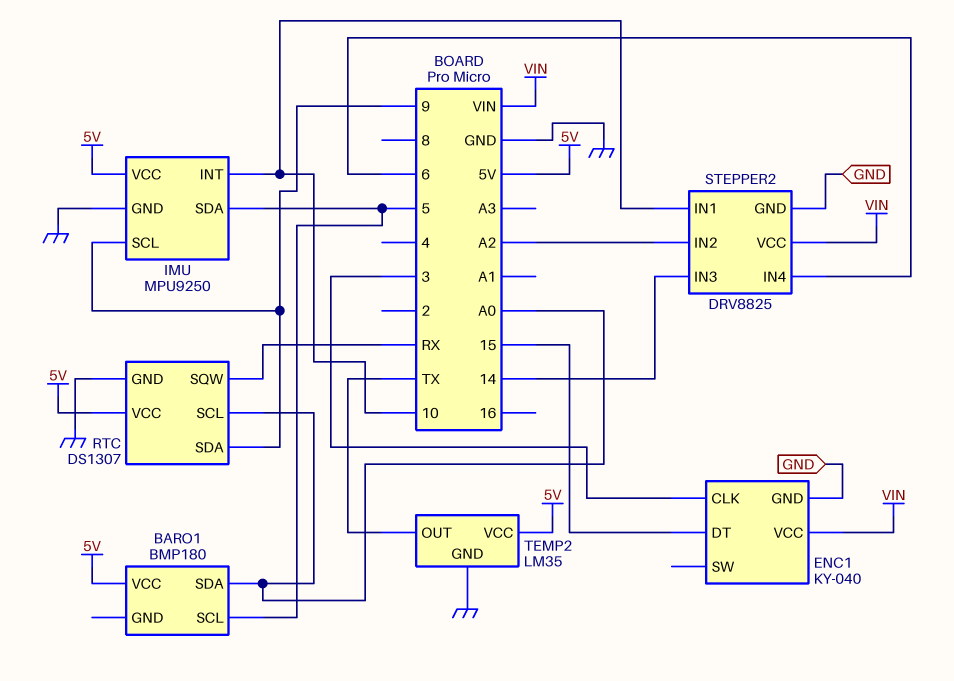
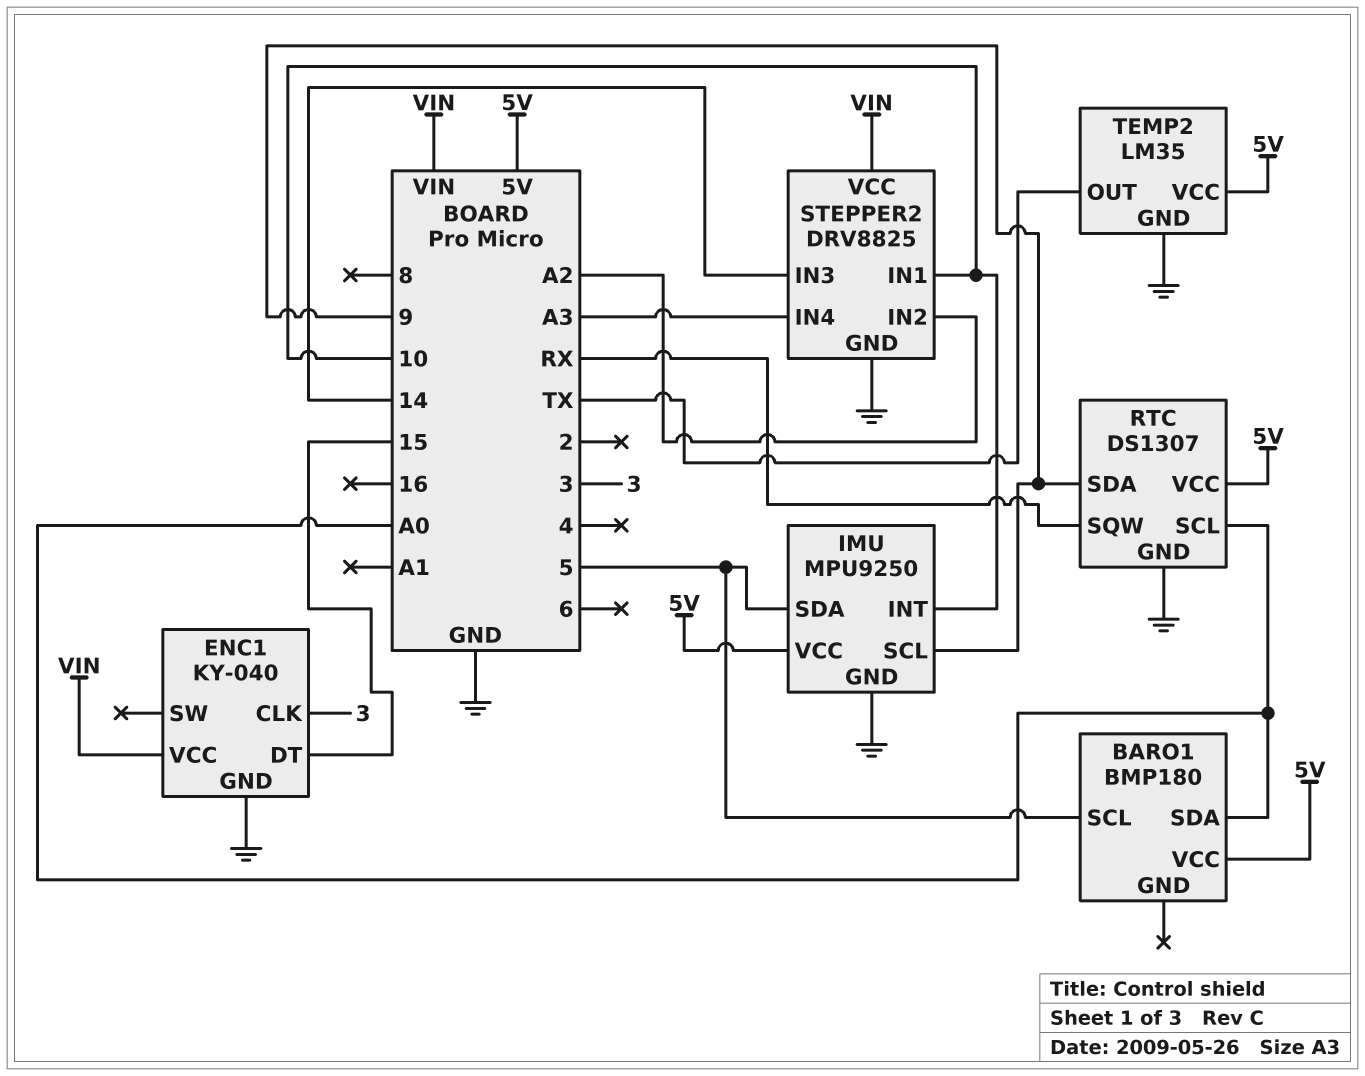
STEPPER2 pin IN4: 6 -> A3

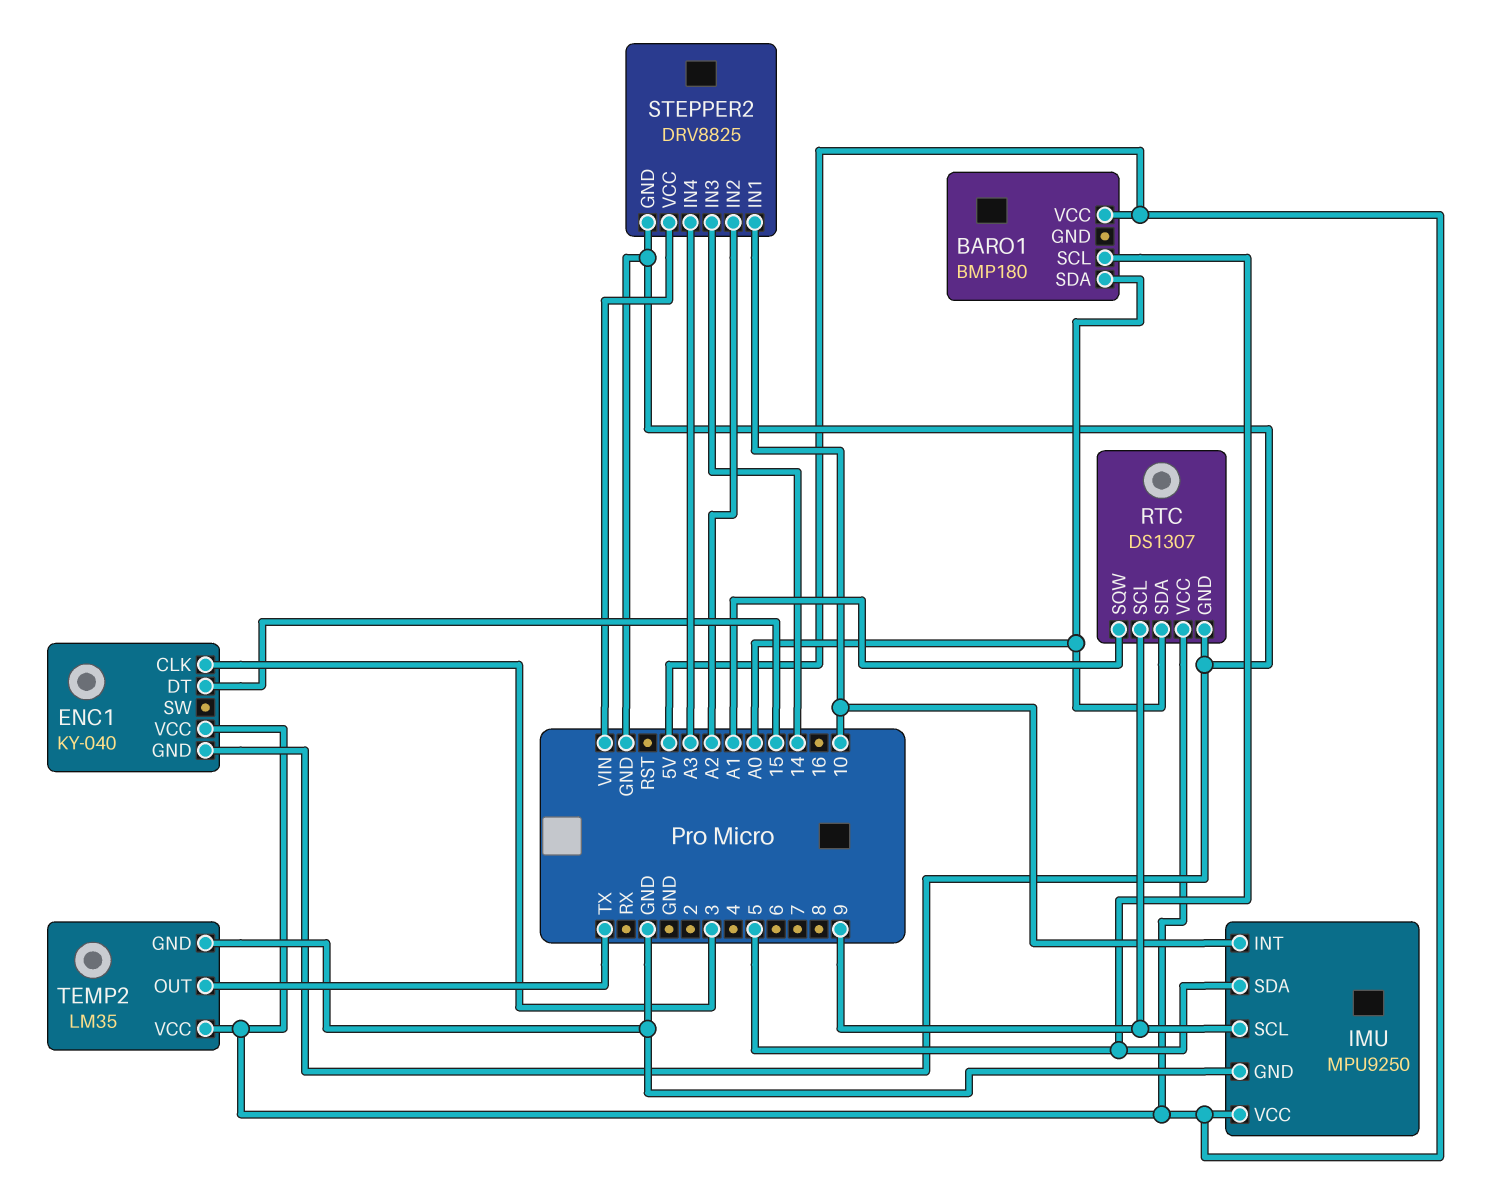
ENC1 pin VCC: VIN -> 5V
RTC pin SCL: A0 -> 9
RTC pin SDA: 9 -> A0
RTC pin SQW: RX -> A1

